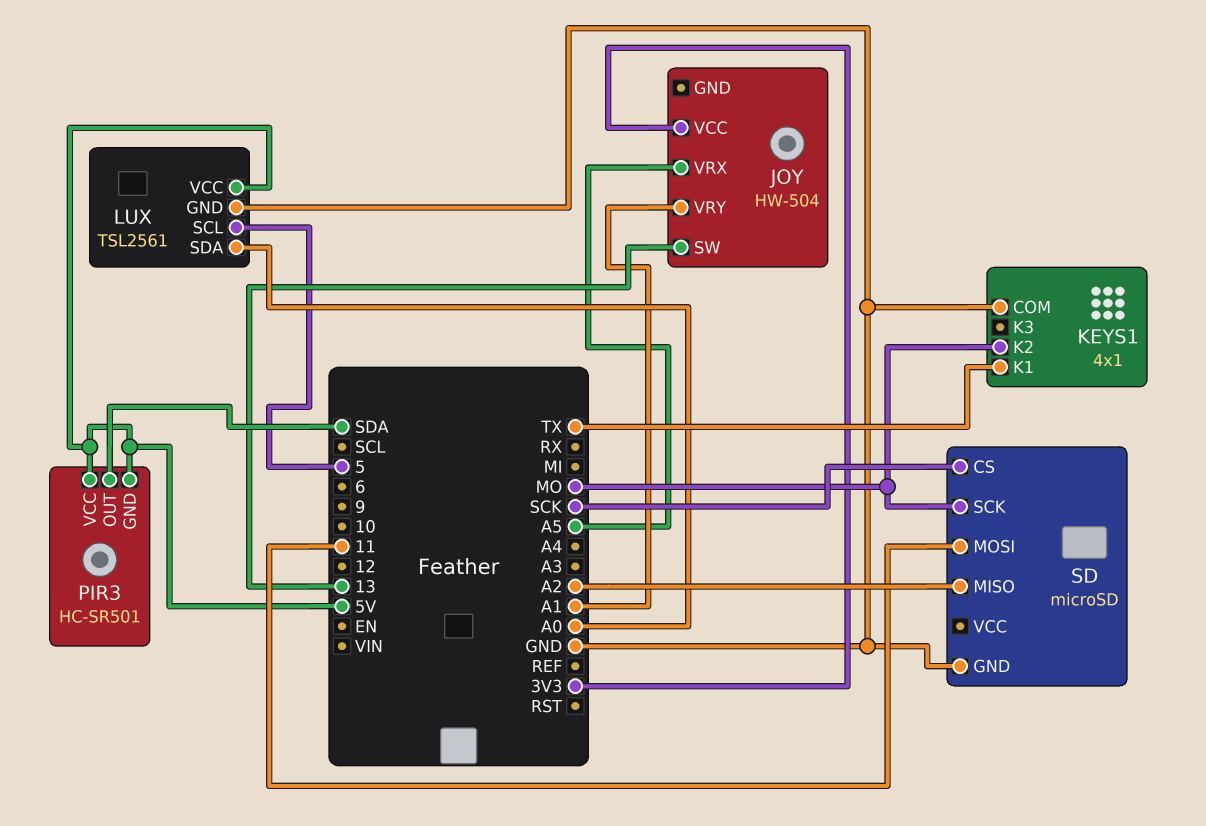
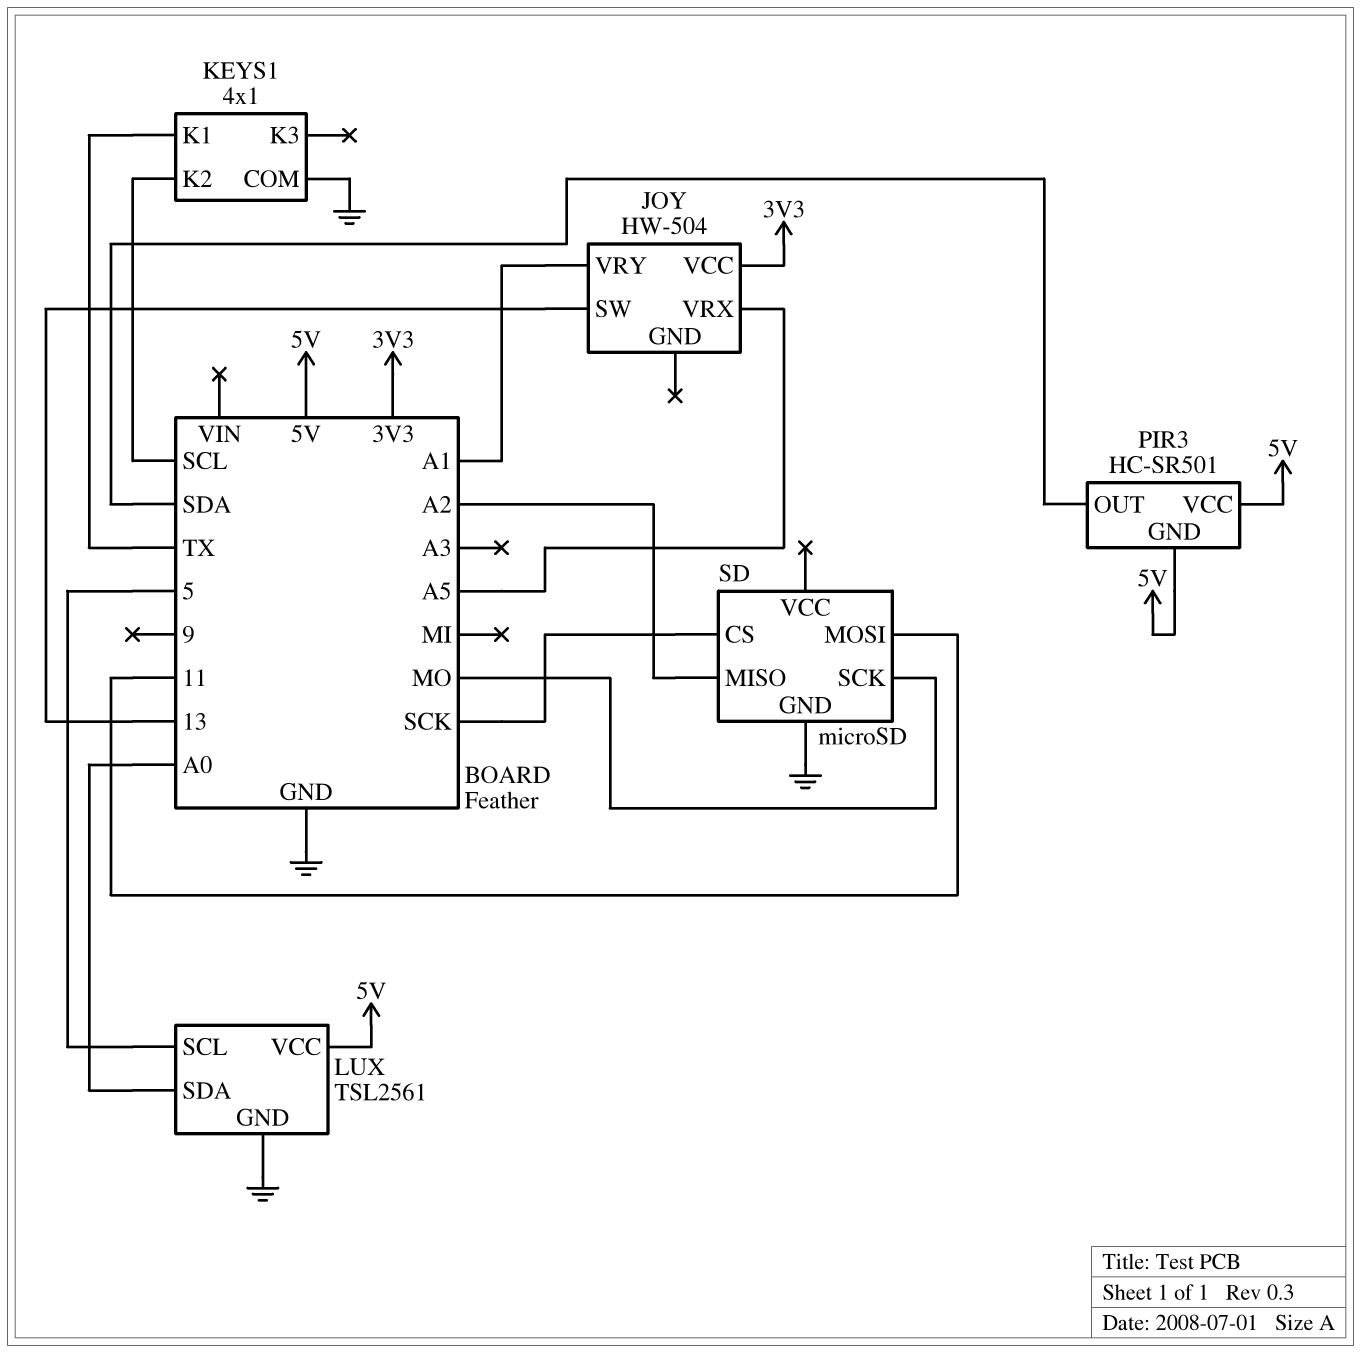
KEYS1 pin K2: MO -> SCL

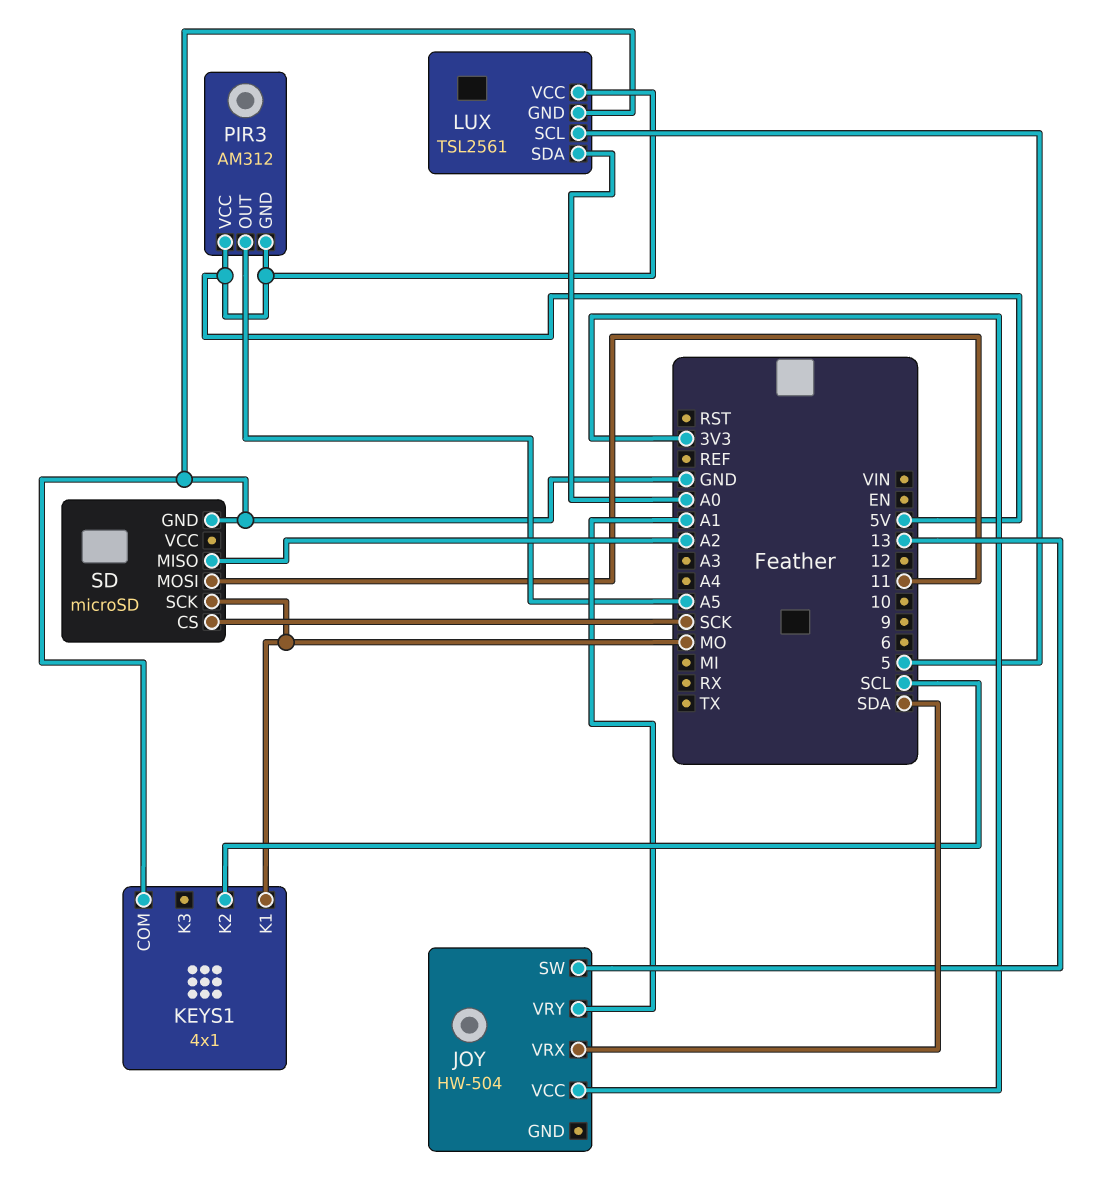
JOY pin VRX: A5 -> SDA
KEYS1 pin K1: TX -> MO
PIR3: HC-SR501 -> AM312
PIR3 pin OUT: SDA -> A5

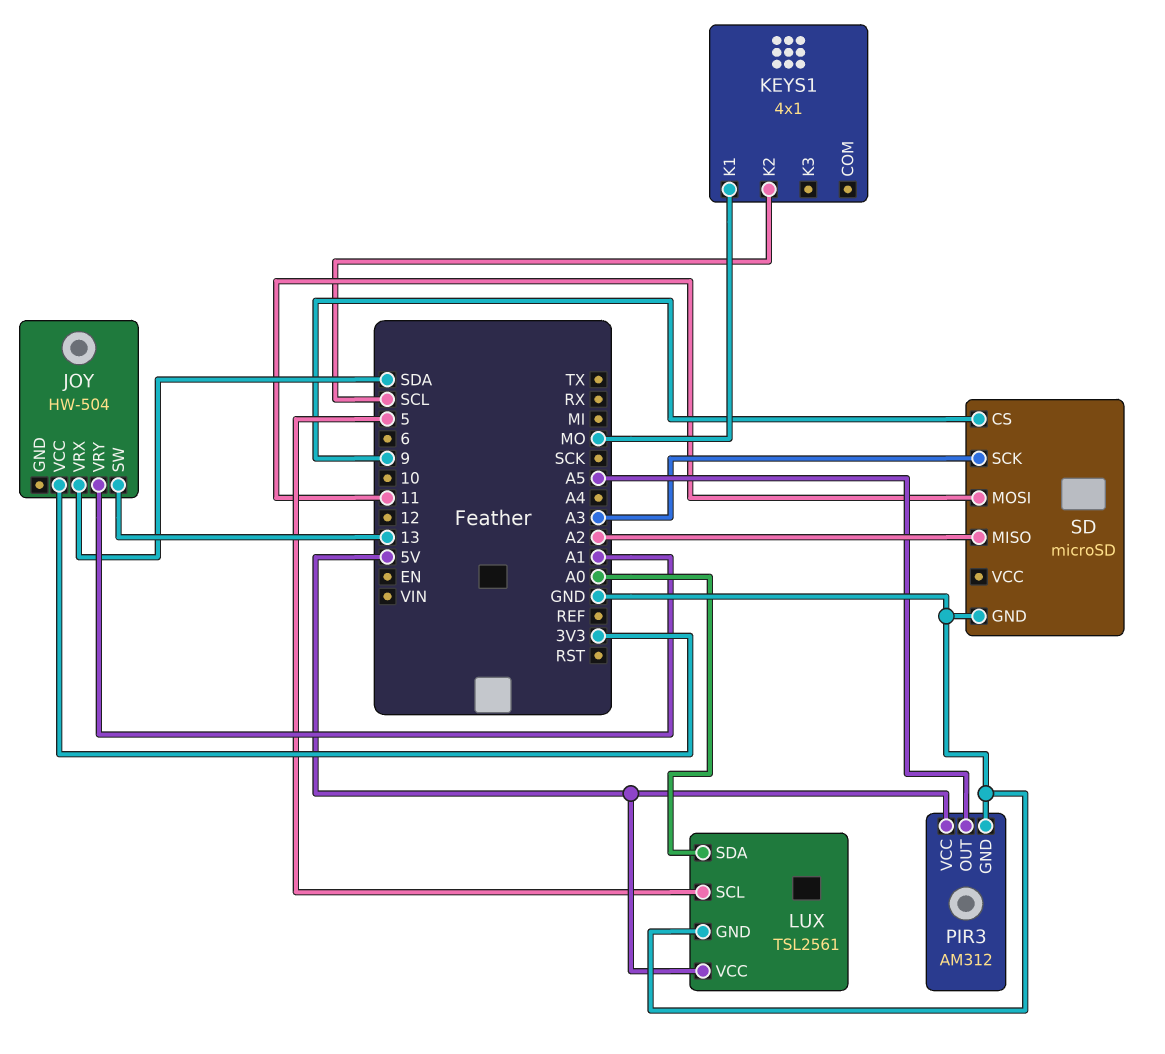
KEYS1 pin COM: GND -> none
PIR3 pin GND: 5V -> GND
SD pin CS: SCK -> 9
SD pin SCK: MO -> A3

